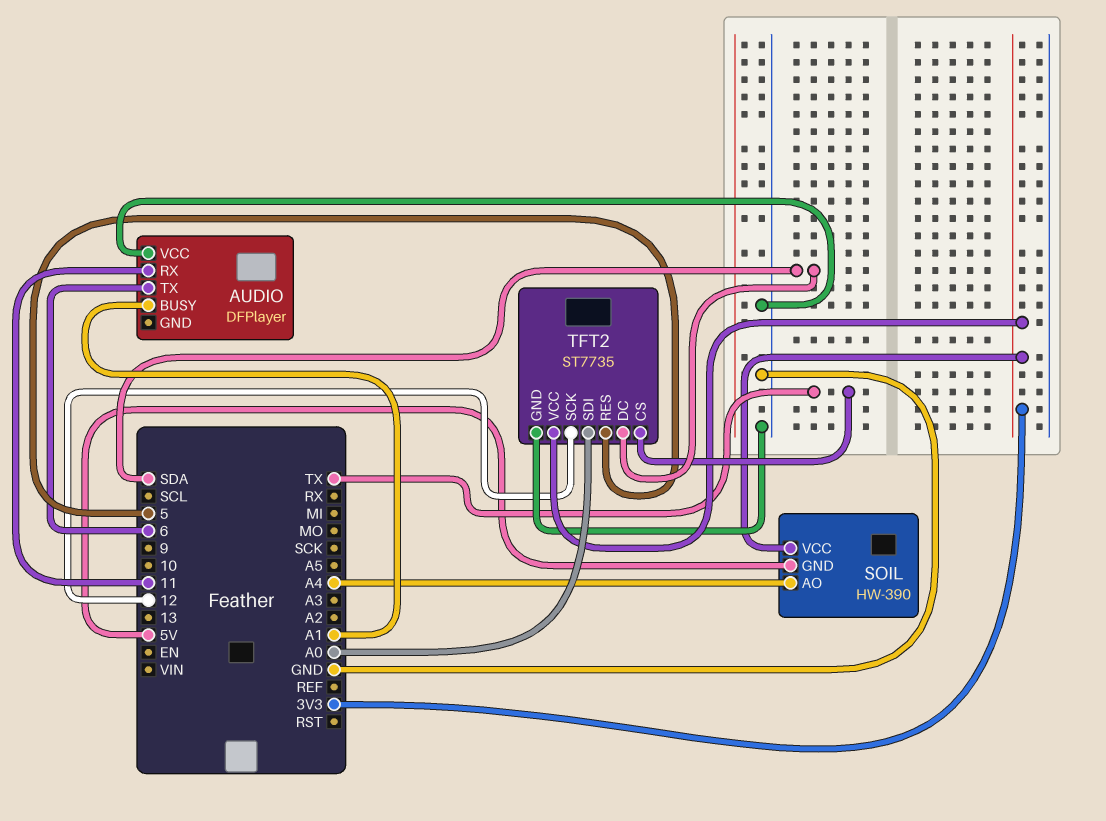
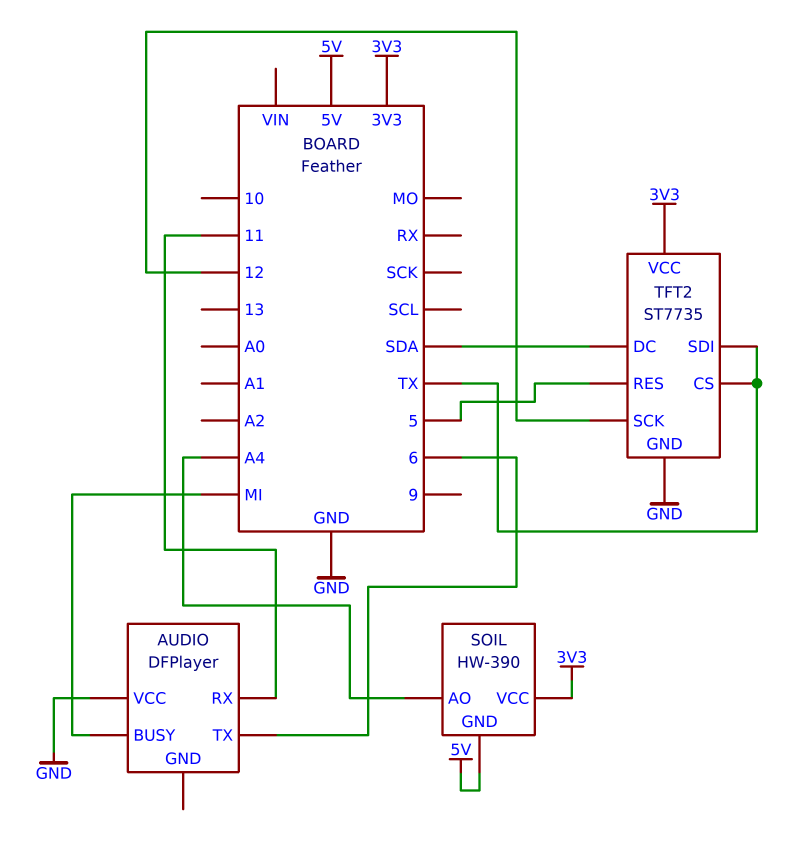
AUDIO pin BUSY: A1 -> MI
TFT2 pin SDI: A0 -> TX

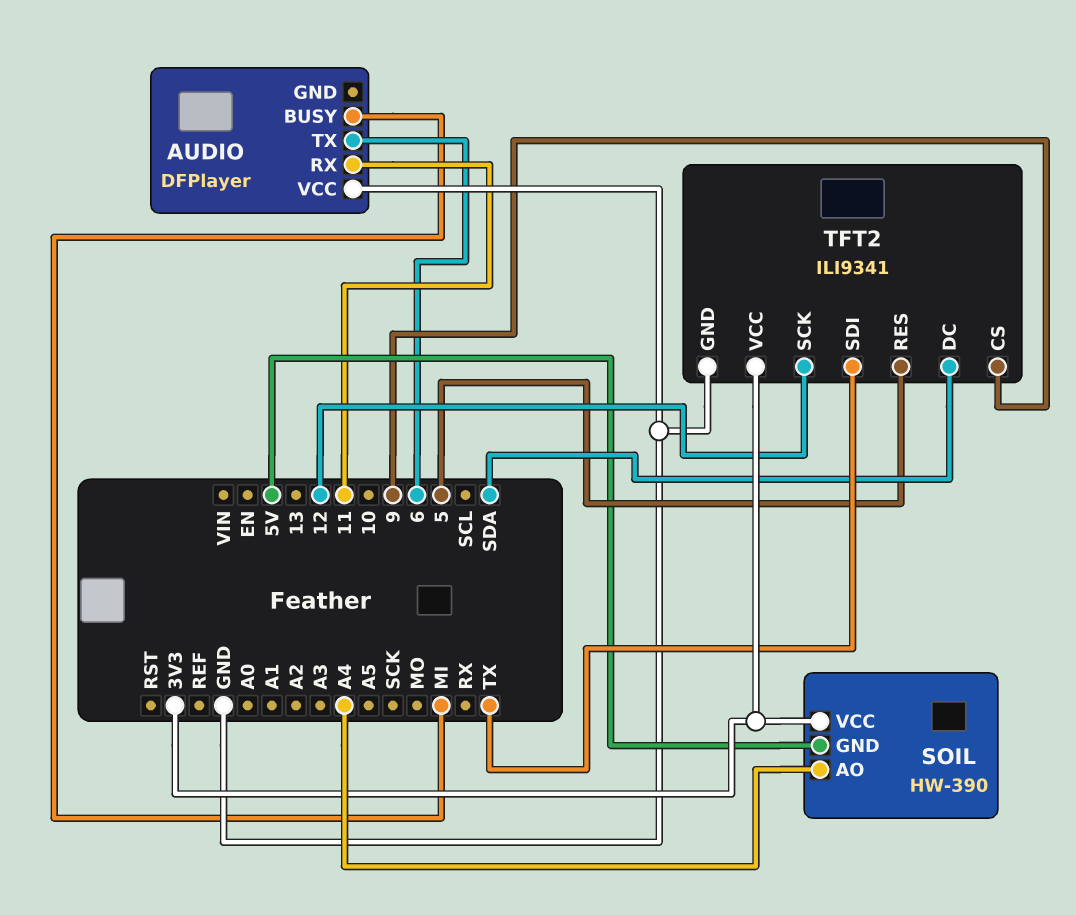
TFT2: ST7735 -> ILI9341
TFT2 pin CS: TX -> 9

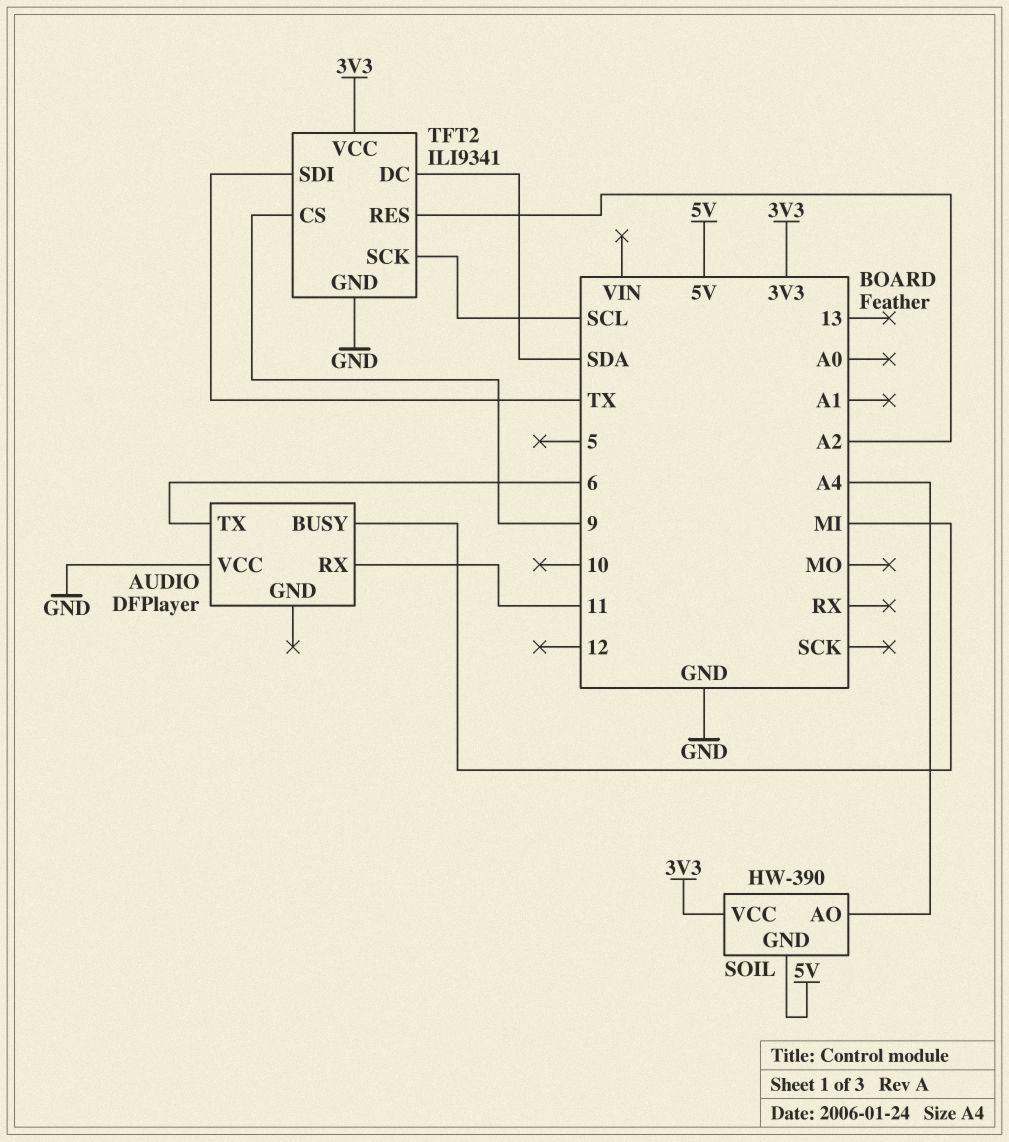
TFT2 pin RES: 5 -> A2
TFT2 pin SCK: 12 -> SCL

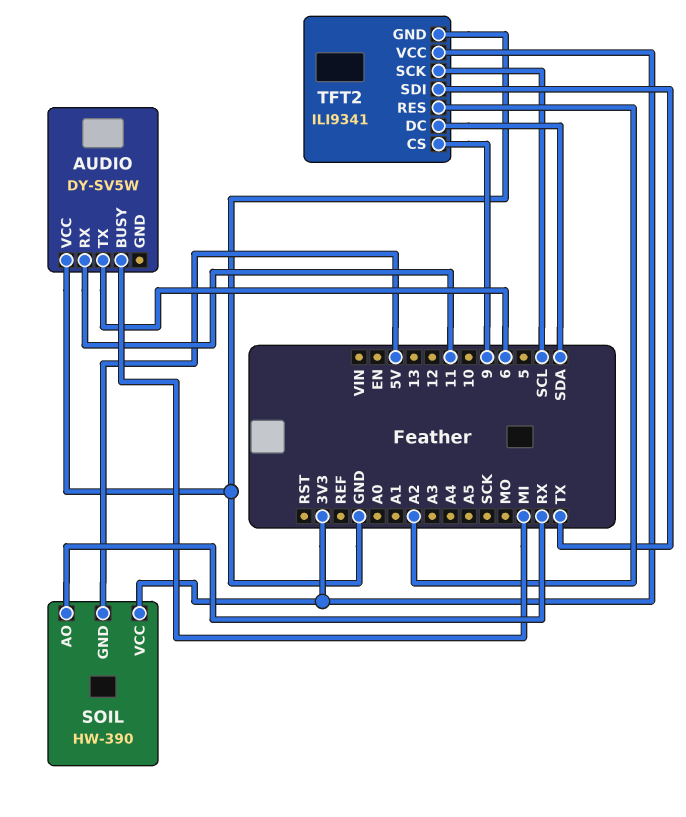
AUDIO: DFPlayer -> DY-SV5W
SOIL pin AO: A4 -> RX

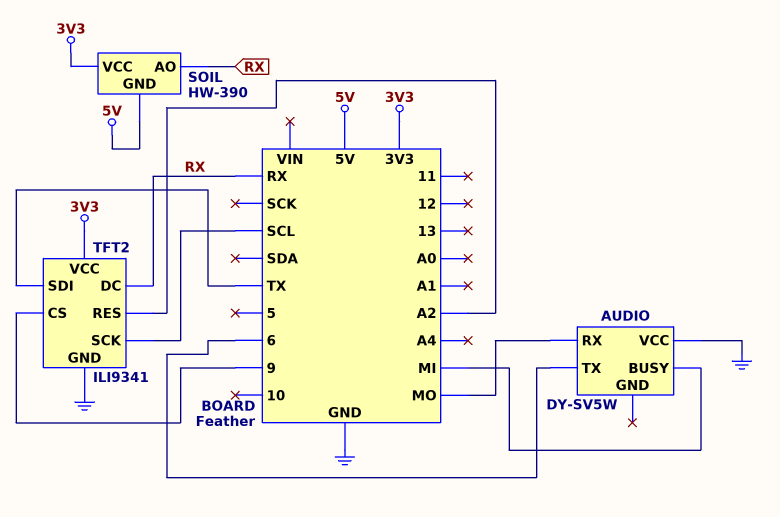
AUDIO pin RX: 11 -> MO
TFT2 pin DC: SDA -> RX

